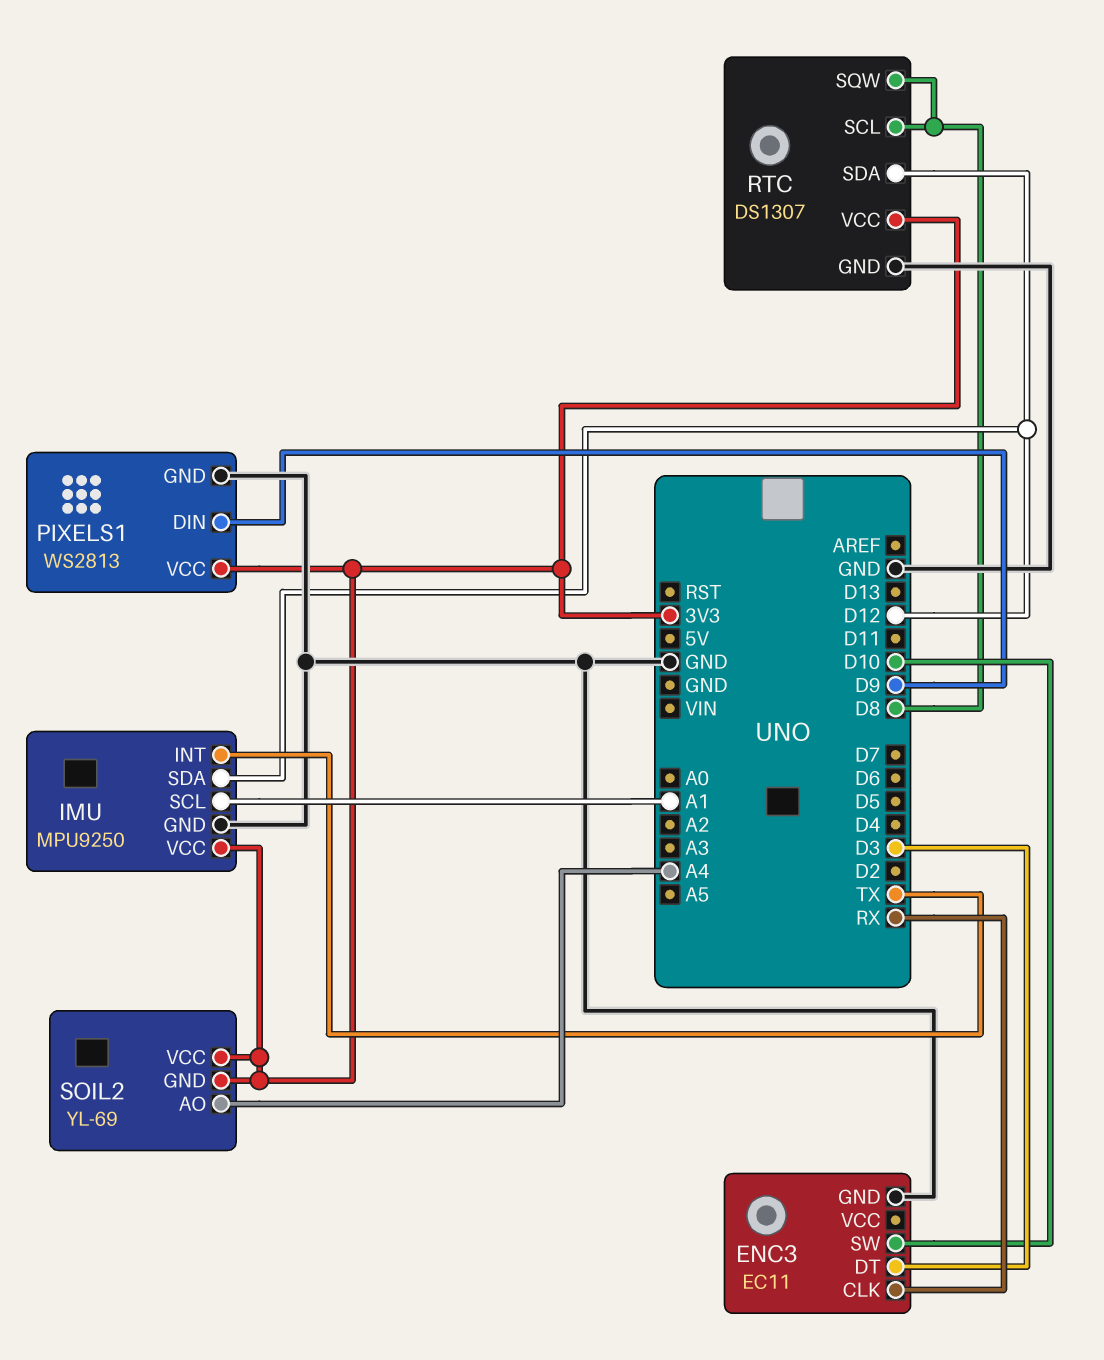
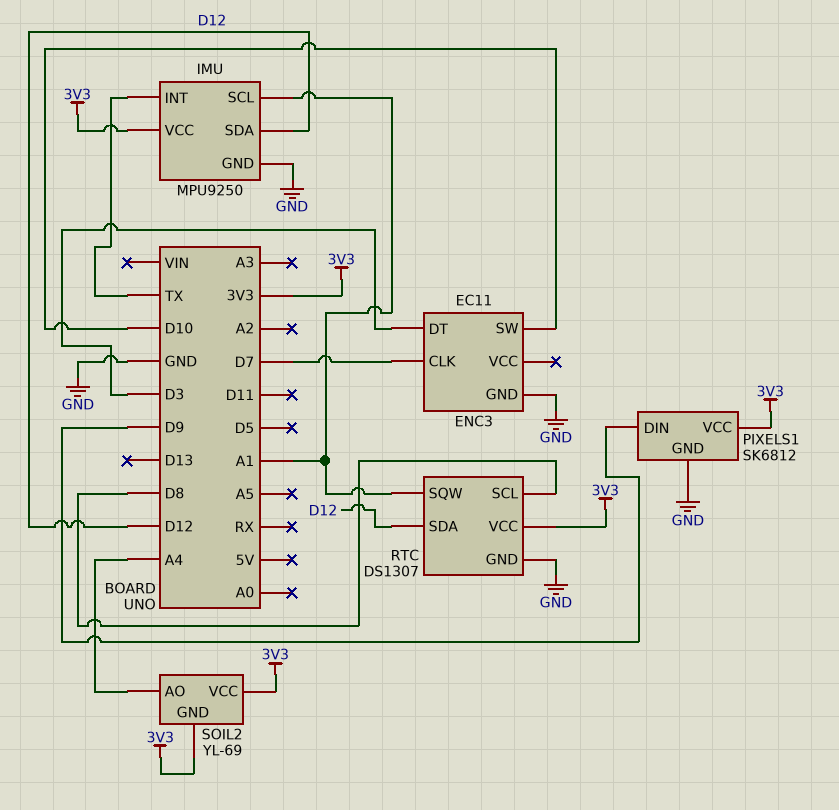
ENC3 pin CLK: RX -> D7
PIXELS1: WS2813 -> SK6812
RTC pin SQW: D8 -> A1

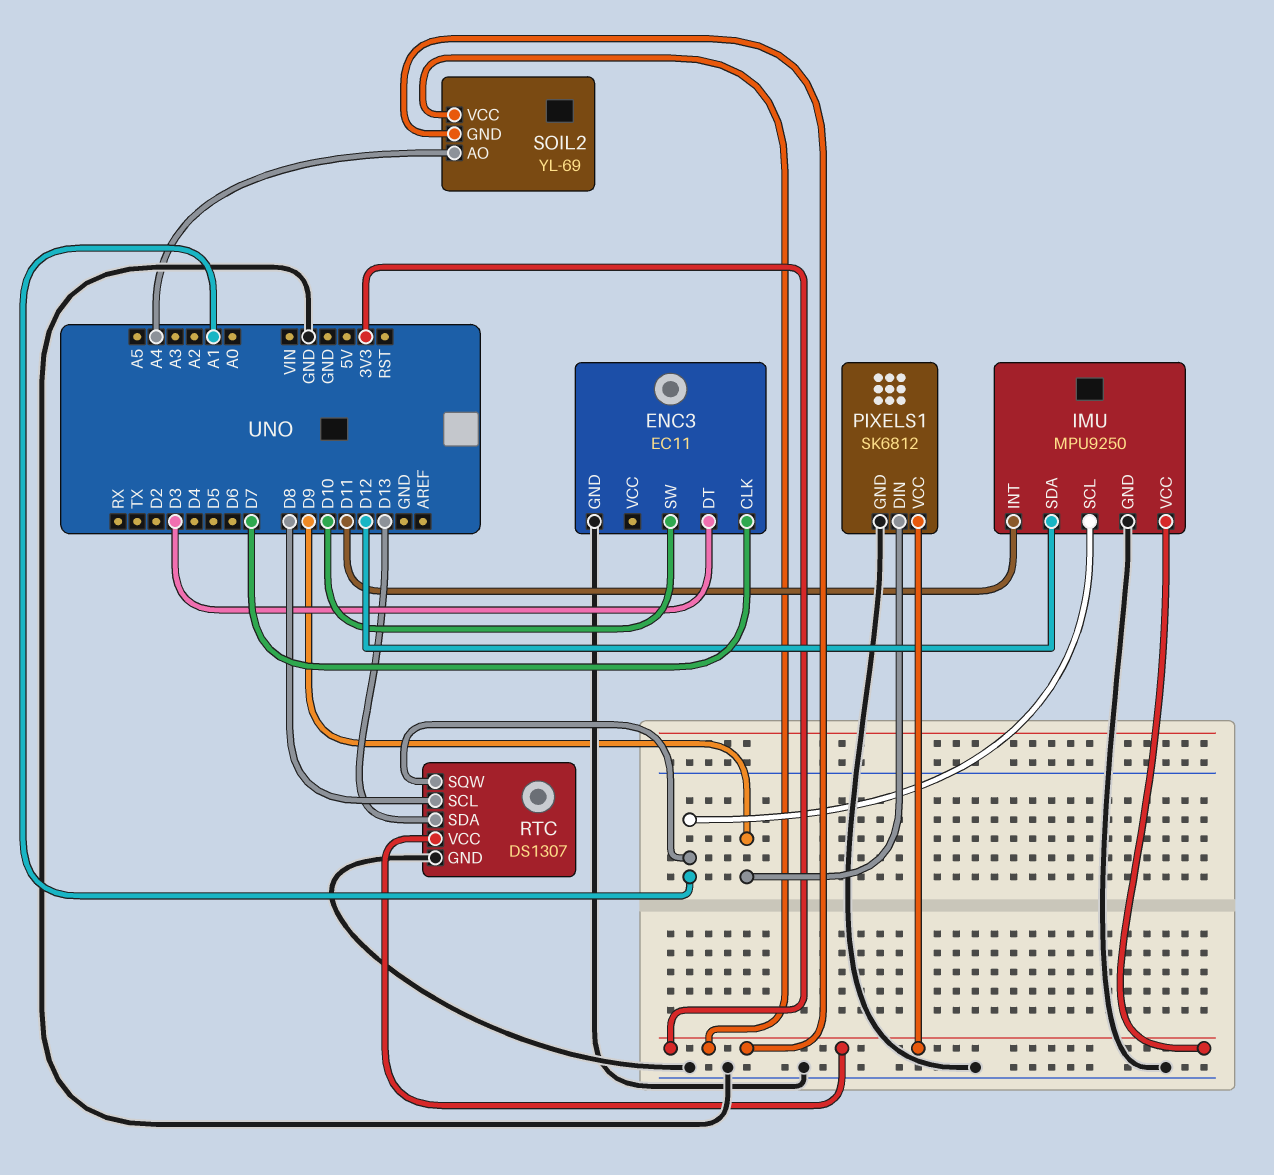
IMU pin INT: TX -> D11
RTC pin SDA: D12 -> D13

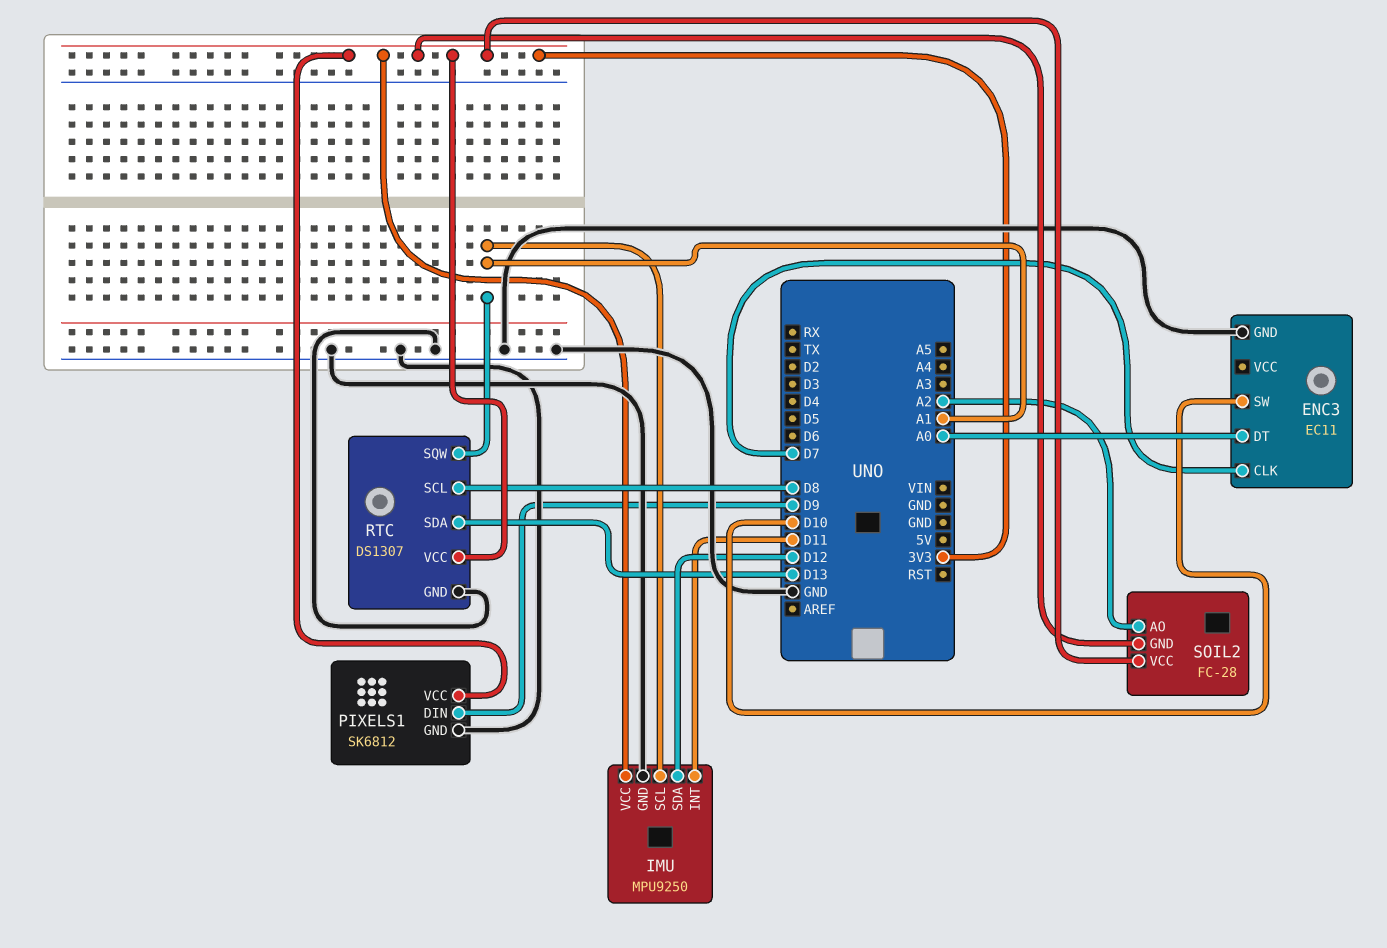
ENC3 pin DT: D3 -> A0
SOIL2: YL-69 -> FC-28
SOIL2 pin AO: A4 -> A2

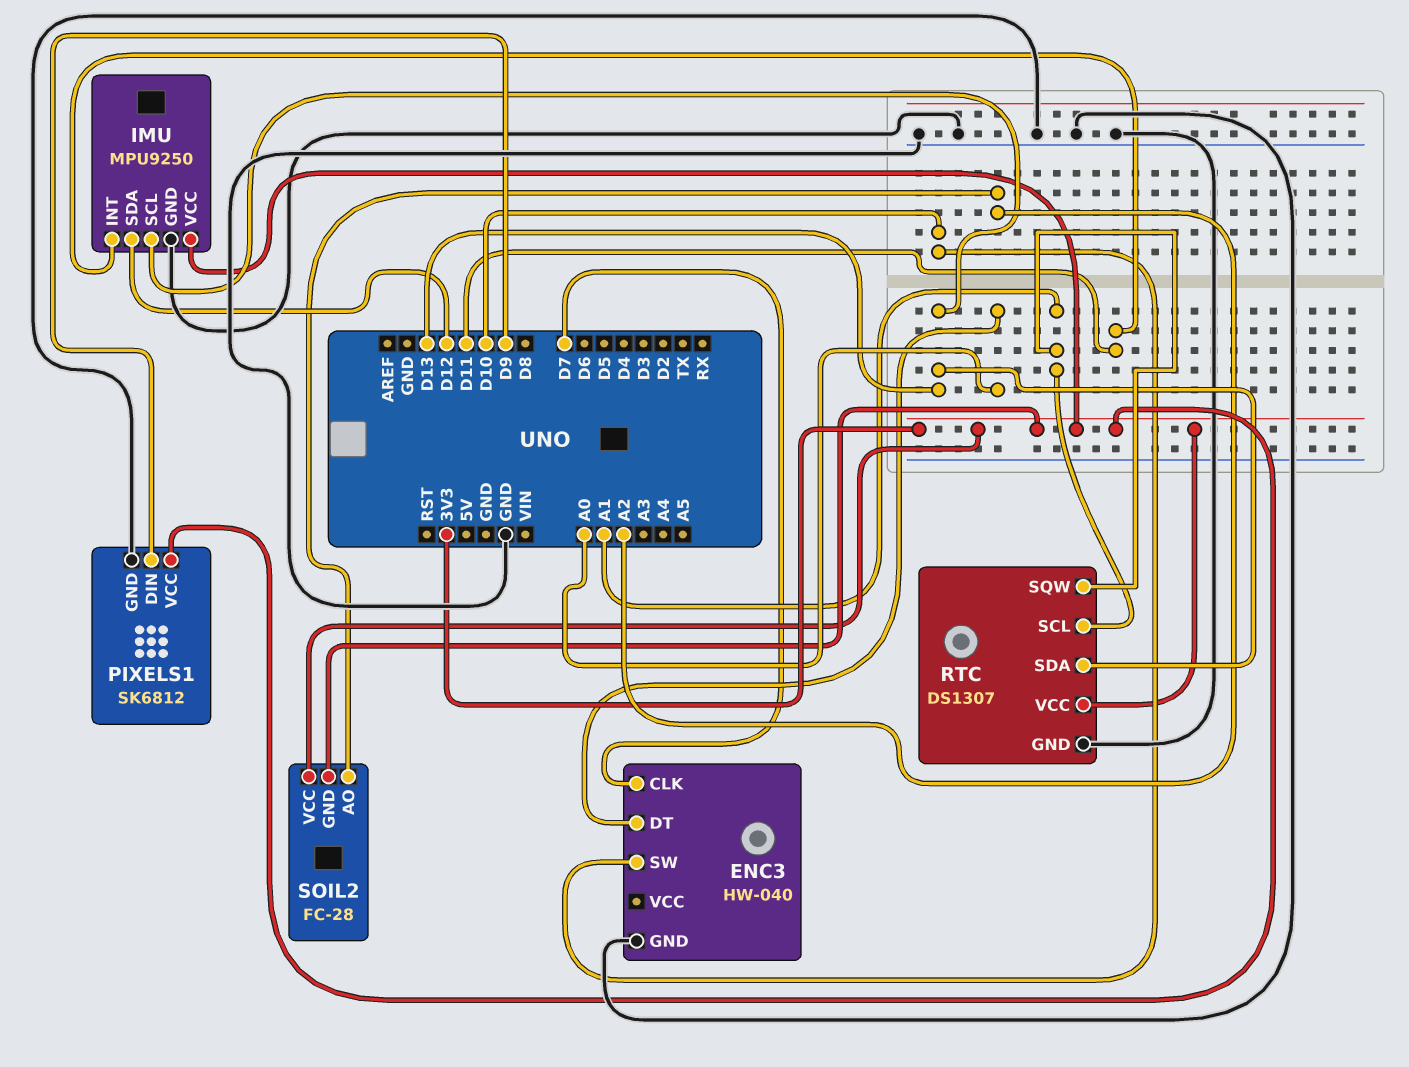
ENC3: EC11 -> HW-040
IMU pin SCL: A1 -> D13
RTC pin SCL: D8 -> A1

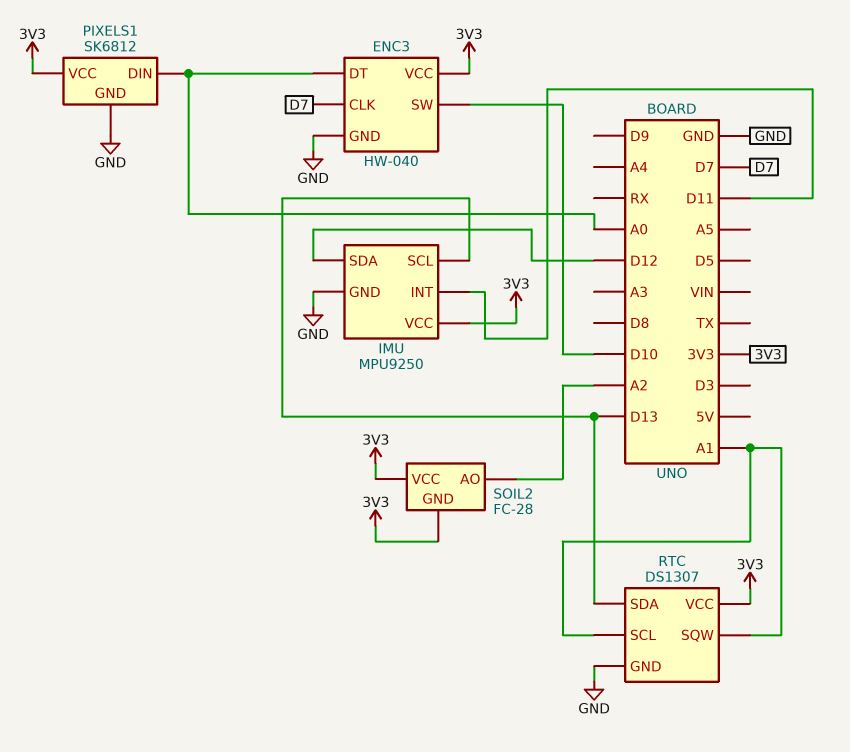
ENC3 pin VCC: none -> 3V3
PIXELS1 pin DIN: D9 -> A0

